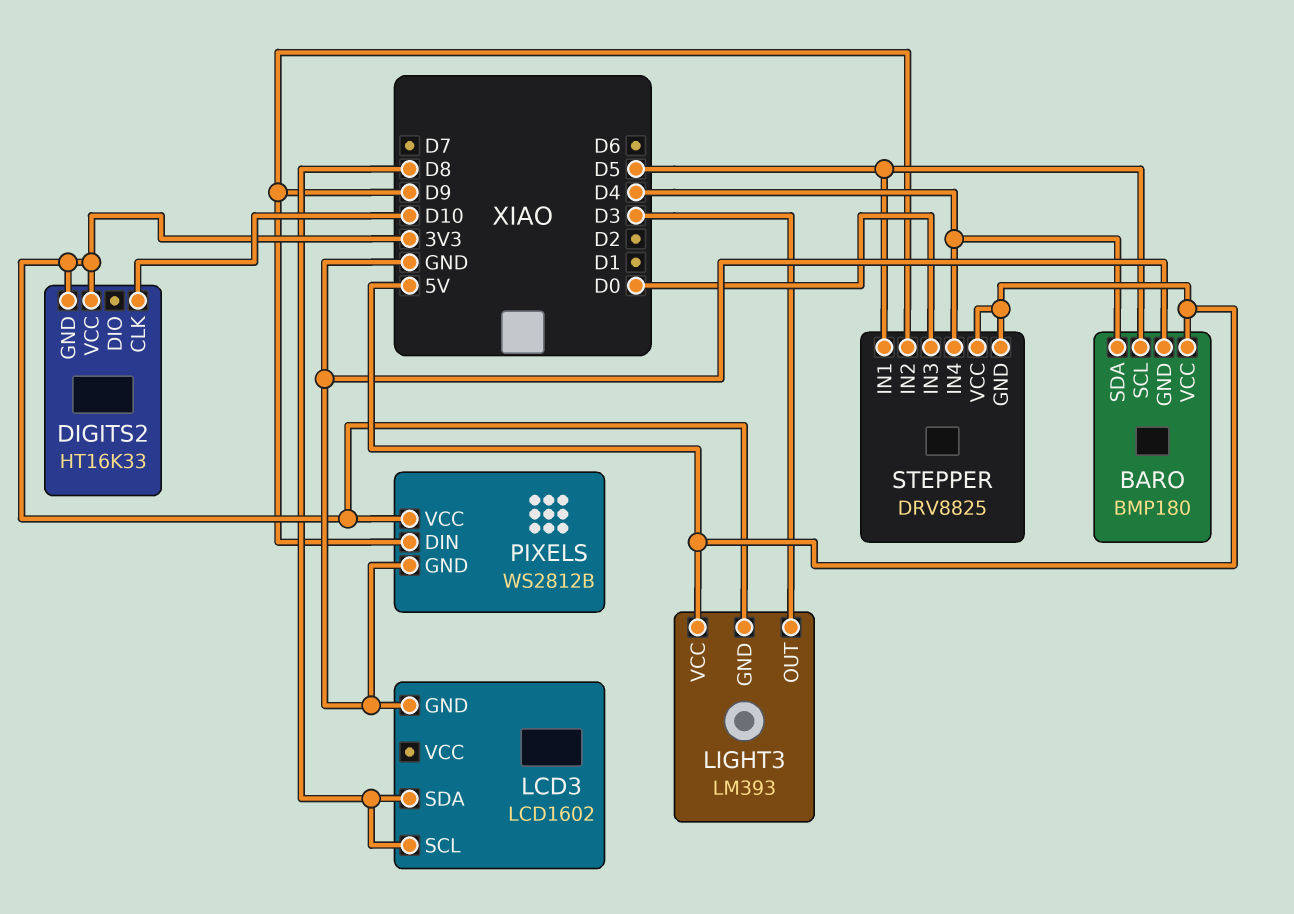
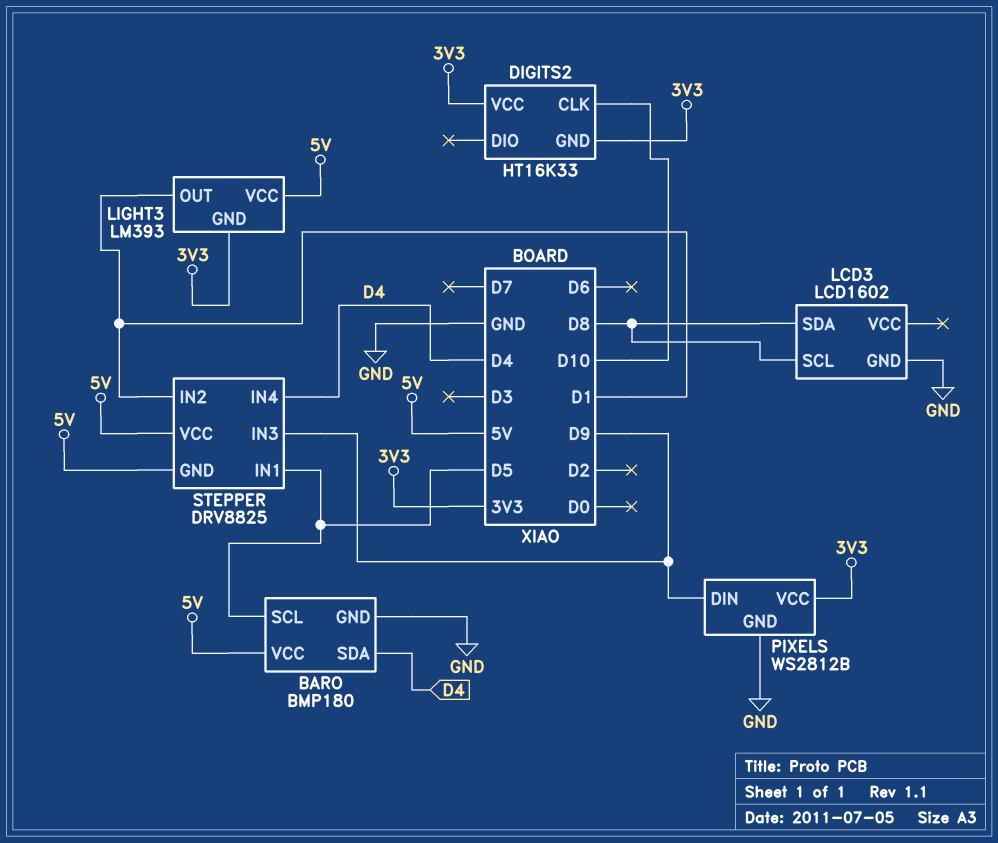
LIGHT3 pin OUT: D3 -> D1
STEPPER pin IN2: D9 -> D1
STEPPER pin IN3: D0 -> D9

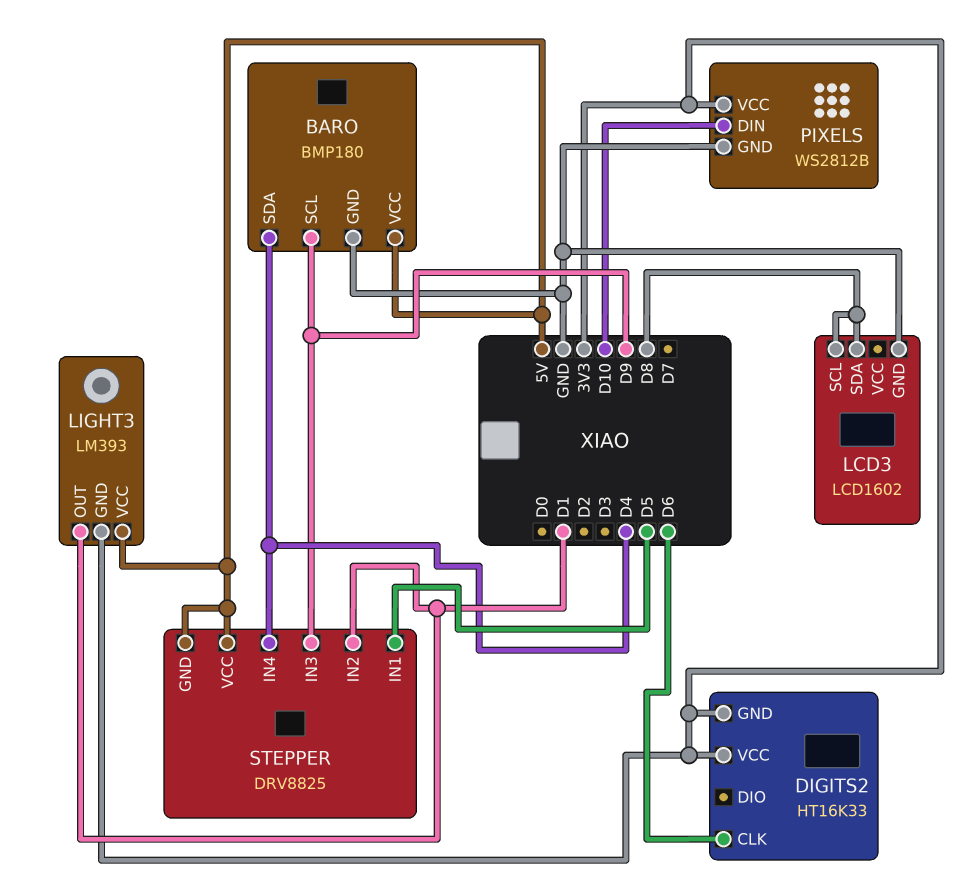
BARO pin SCL: D5 -> D9
DIGITS2 pin CLK: D10 -> D6
PIXELS pin DIN: D9 -> D10

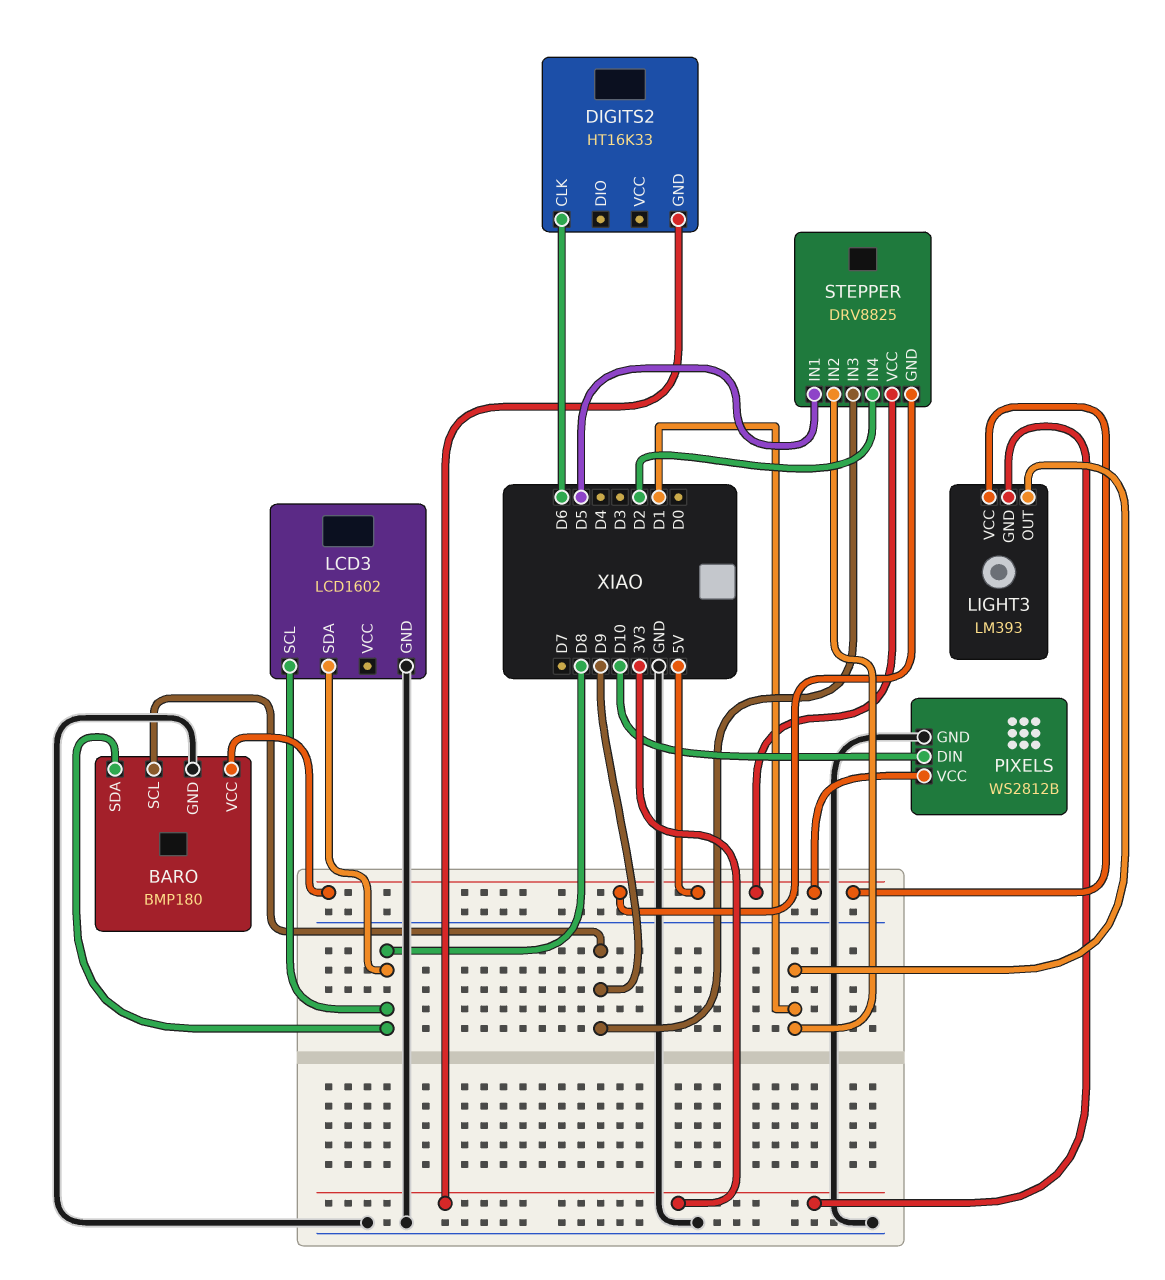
BARO pin SDA: D4 -> D8
DIGITS2 pin VCC: 3V3 -> none
PIXELS pin VCC: 3V3 -> 5V
STEPPER pin IN4: D4 -> D2

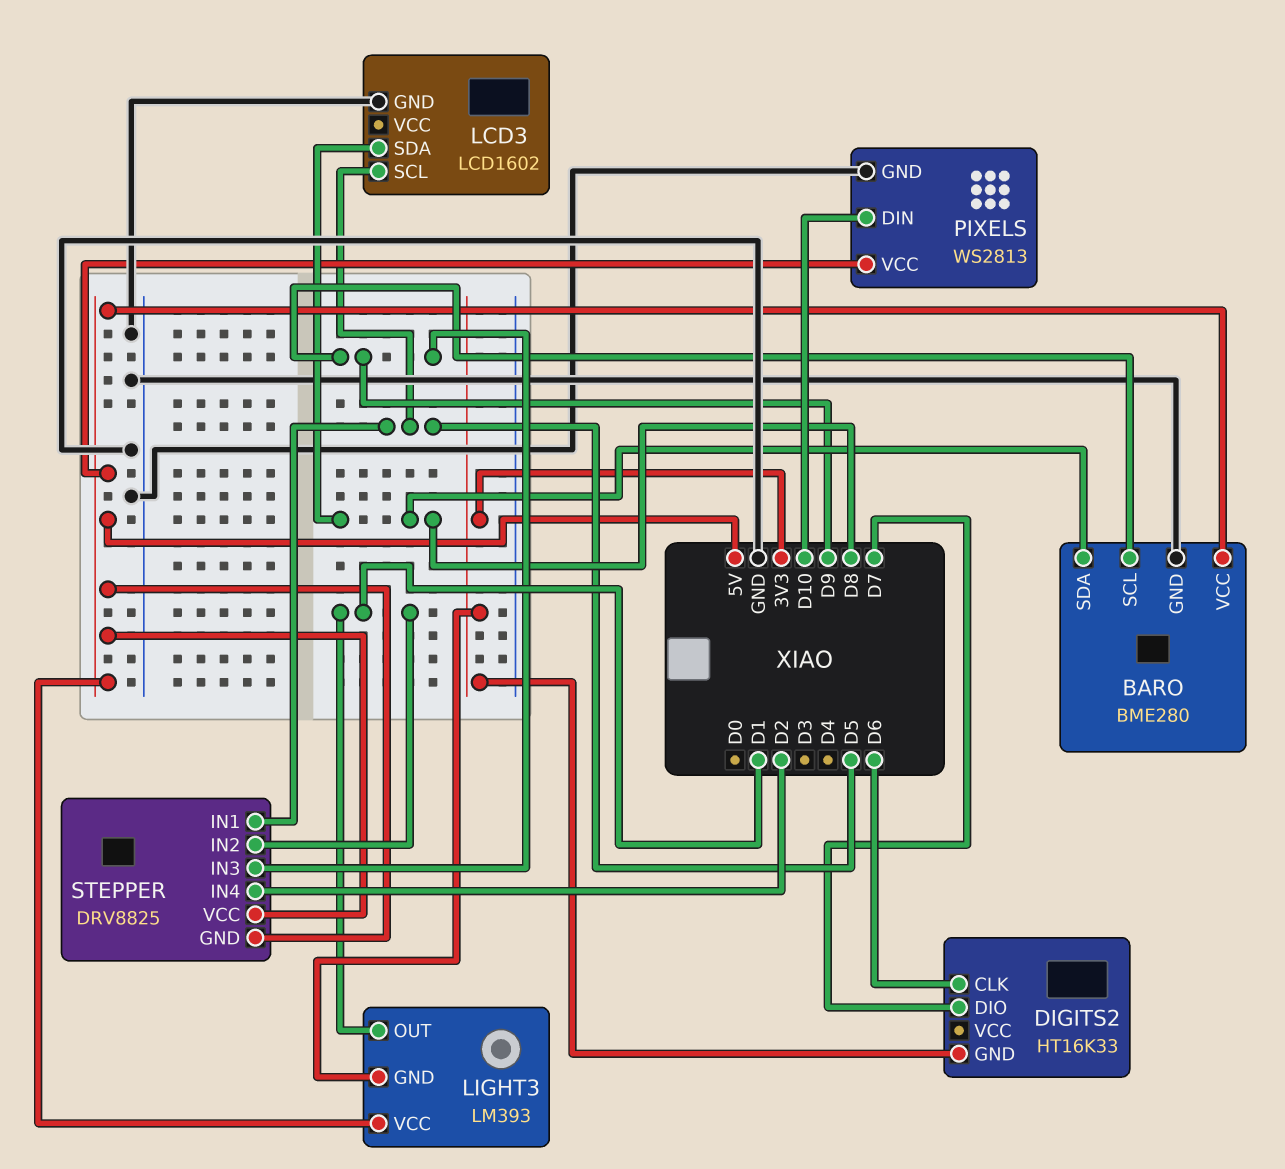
BARO: BMP180 -> BME280
DIGITS2 pin DIO: none -> D7
LCD3 pin SCL: D8 -> D5
PIXELS: WS2812B -> WS2813

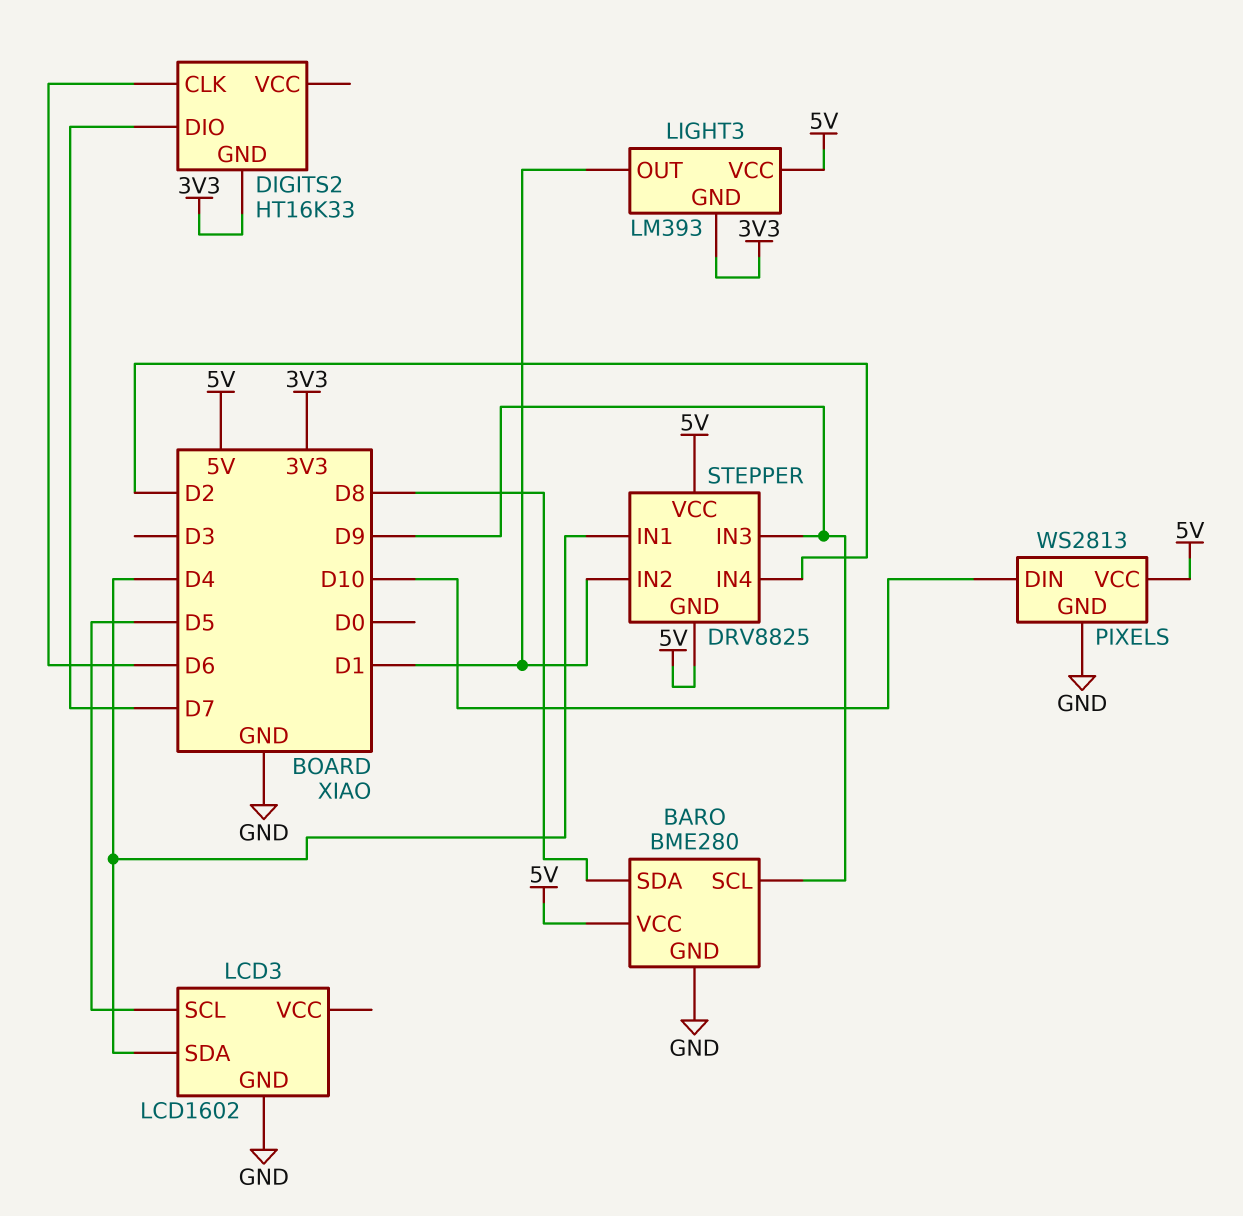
LCD3 pin SDA: D8 -> D4
STEPPER pin IN1: D5 -> D4

